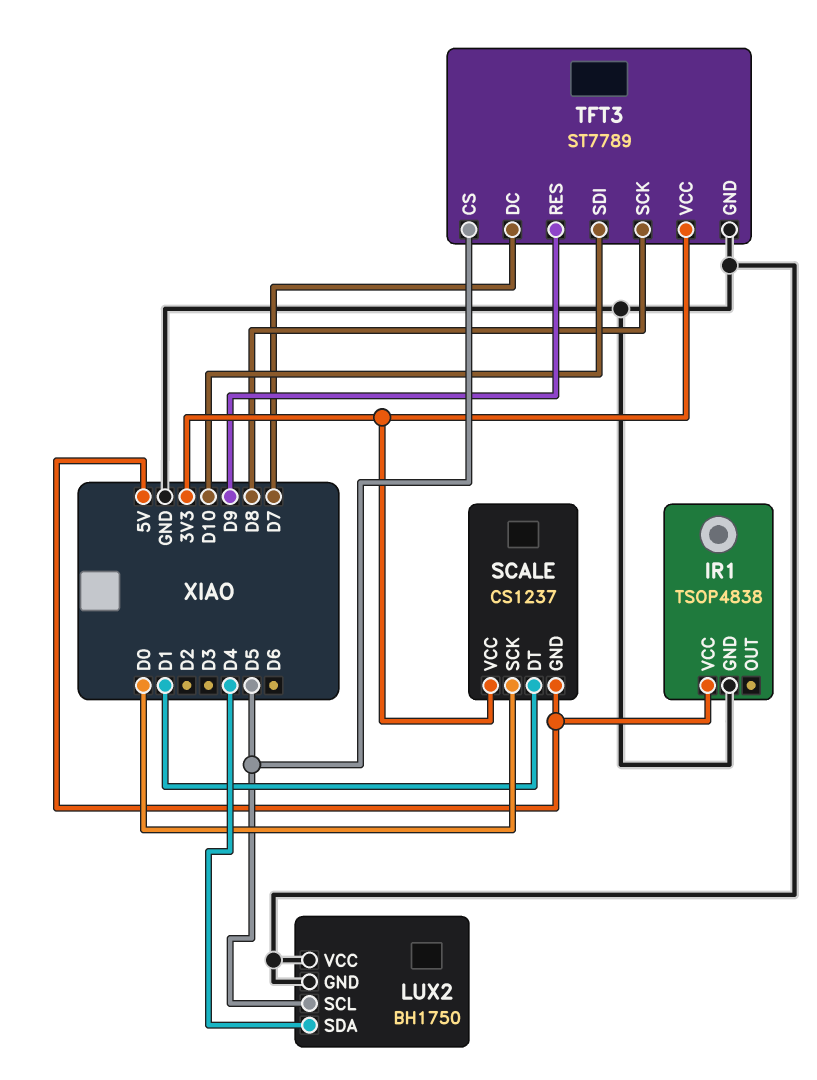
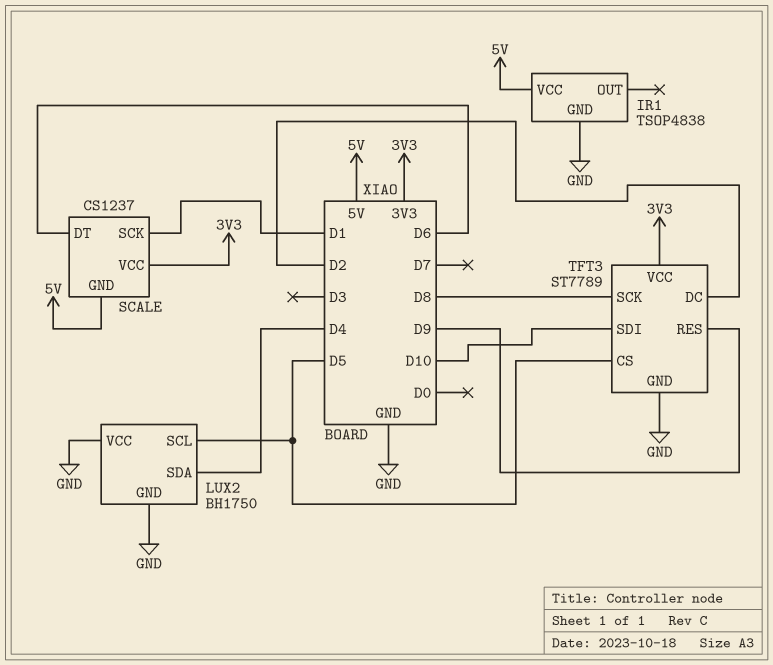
SCALE pin DT: D1 -> D6
SCALE pin SCK: D0 -> D1
TFT3 pin DC: D7 -> D2

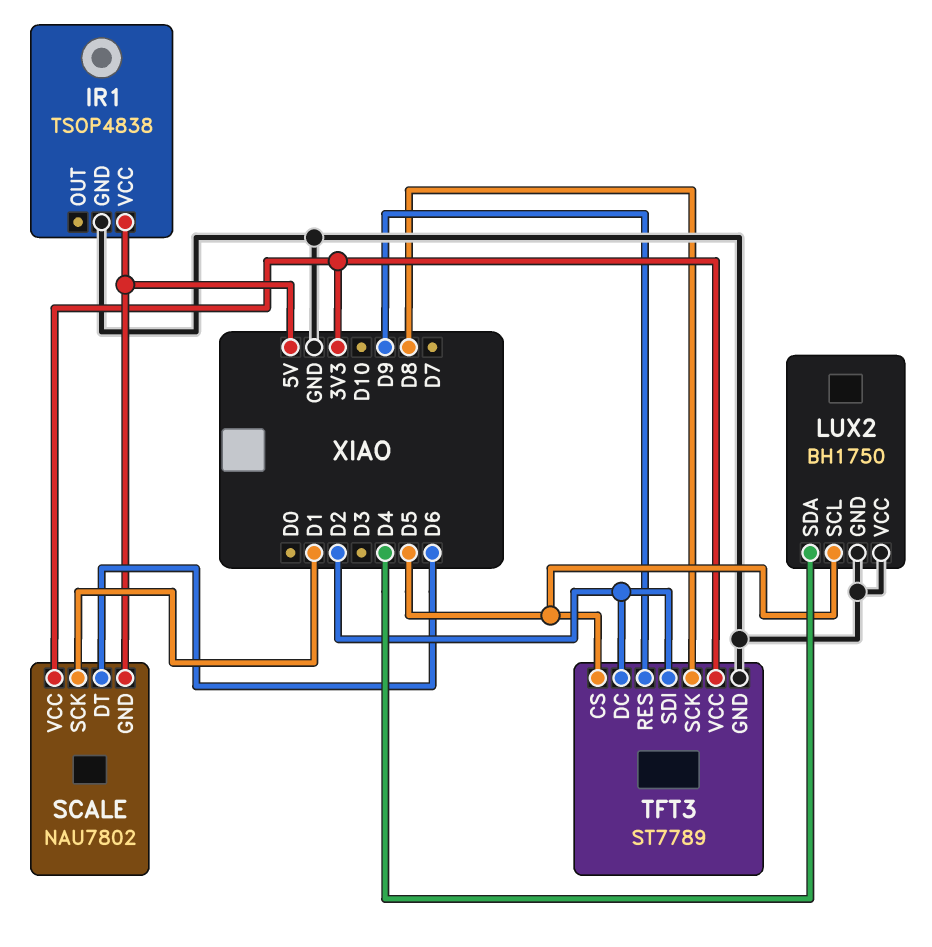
SCALE: CS1237 -> NAU7802
TFT3 pin SDI: D10 -> D2

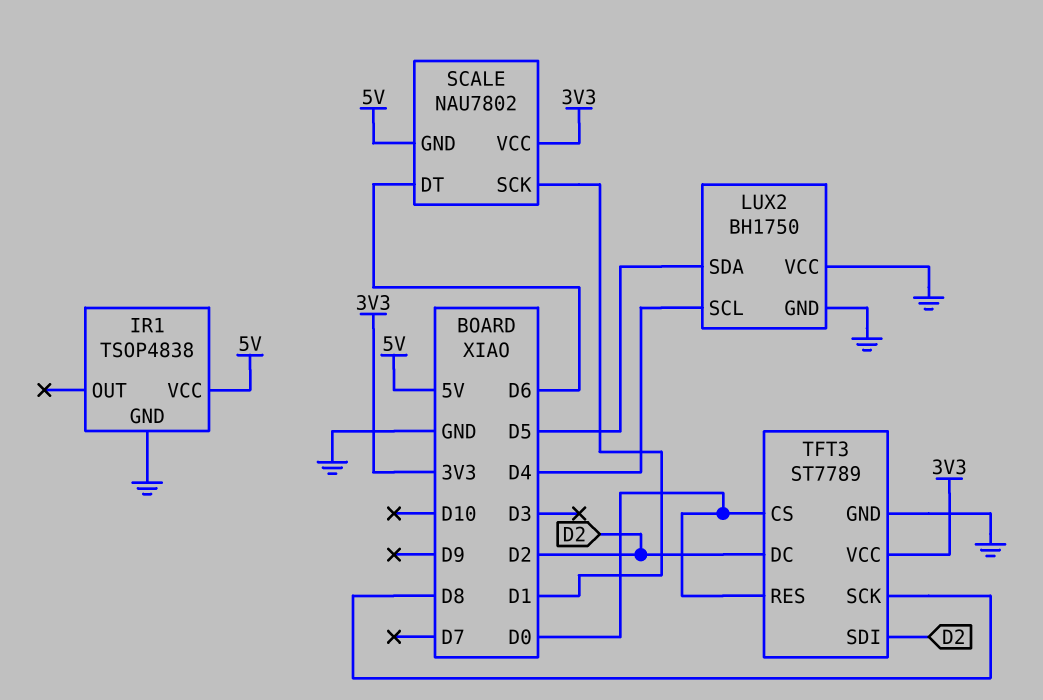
LUX2 pin SCL: D5 -> D4
LUX2 pin SDA: D4 -> D5
TFT3 pin CS: D5 -> D0
TFT3 pin RES: D9 -> D0

